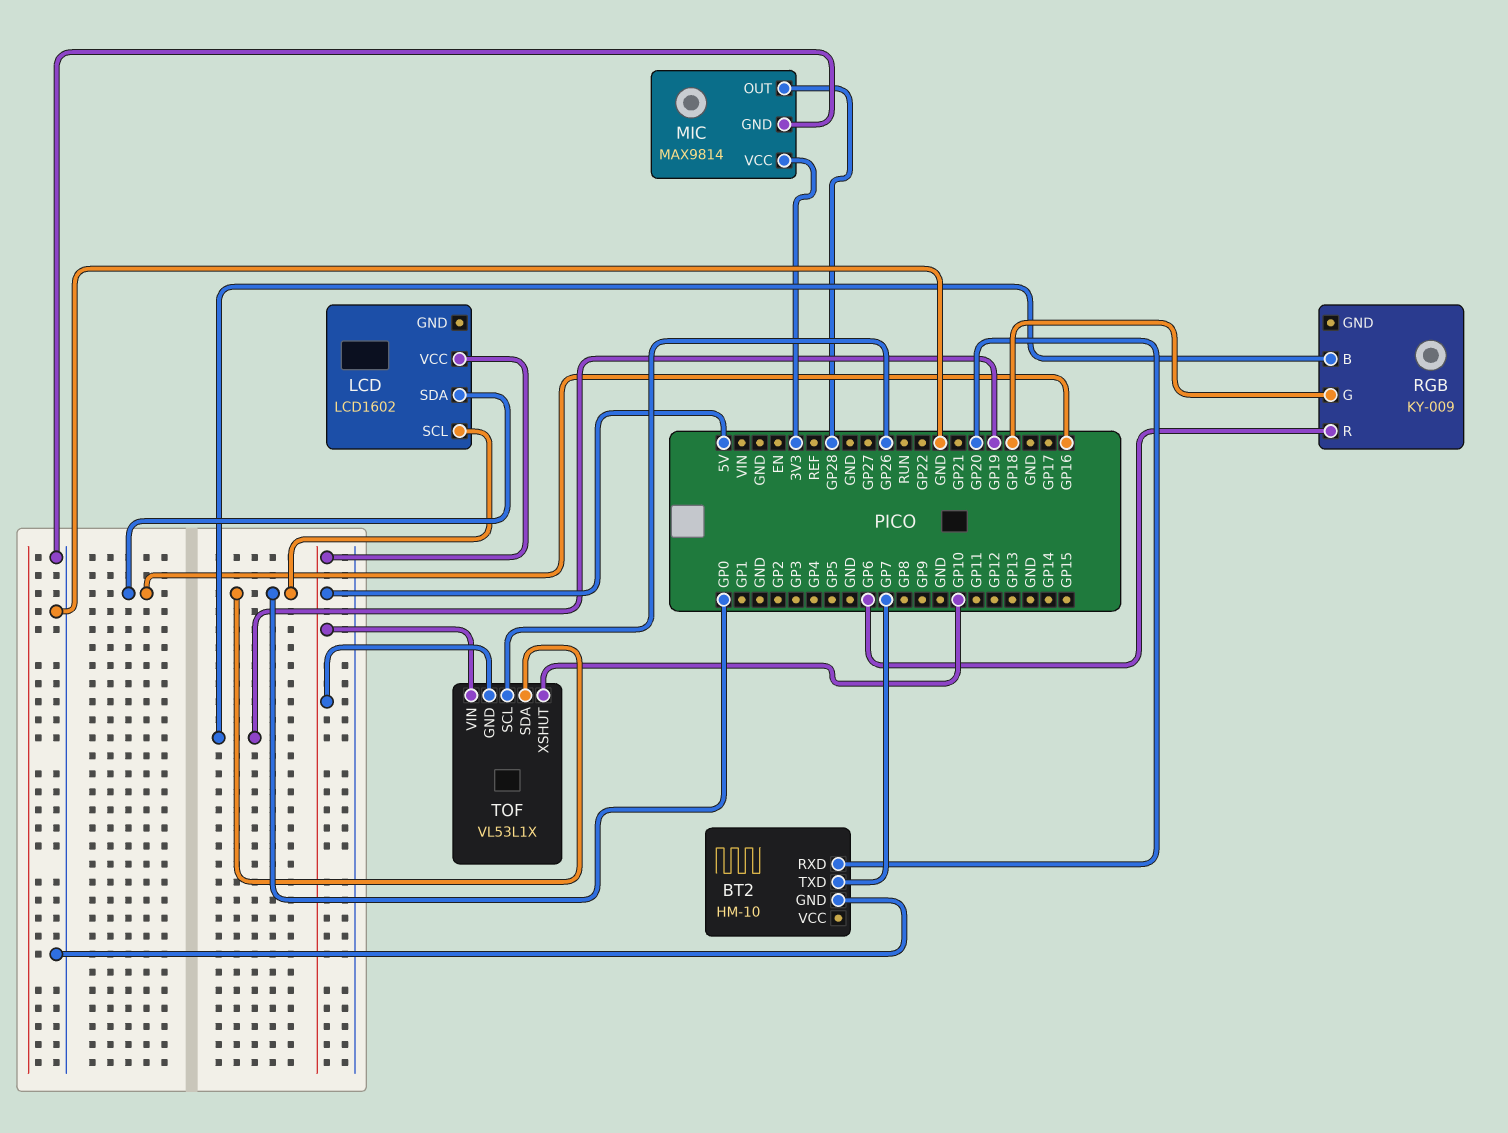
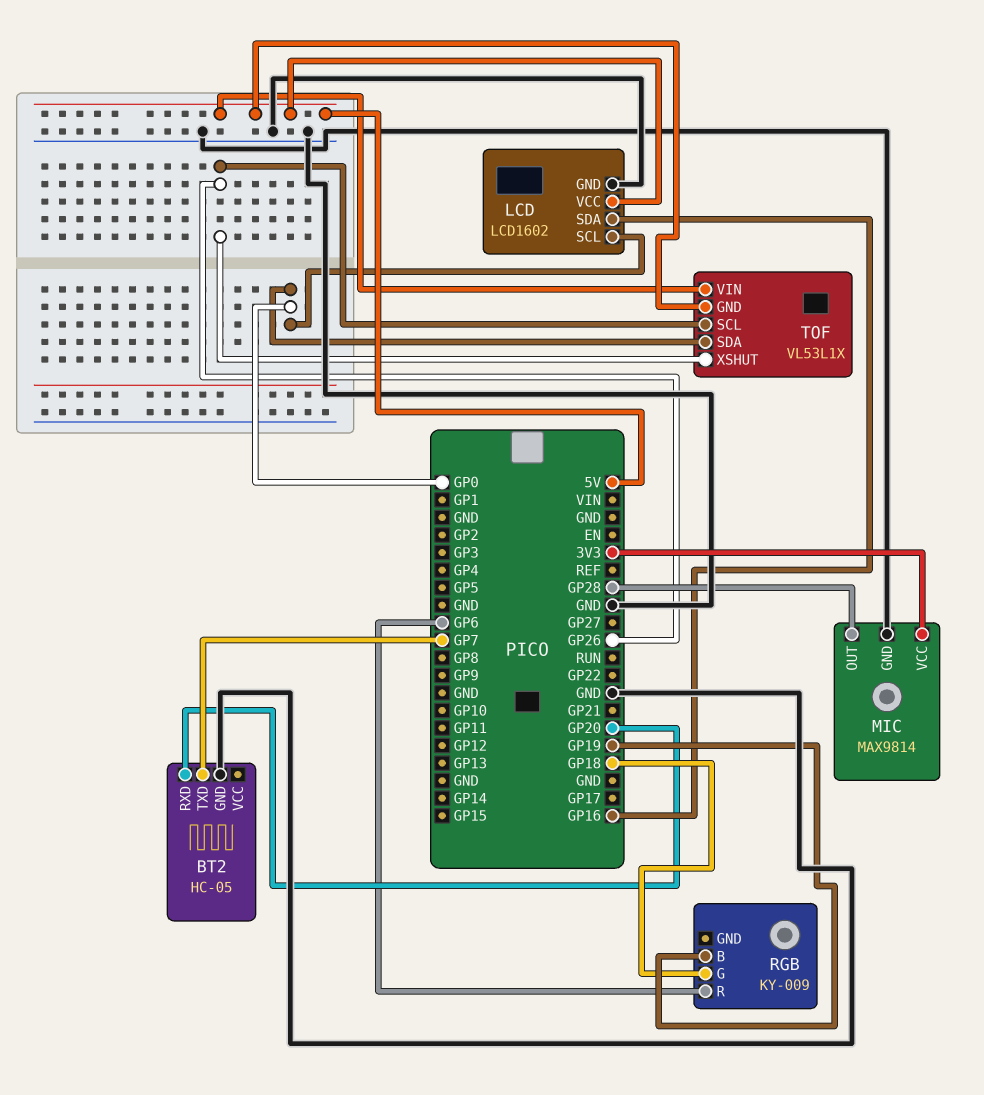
BT2: HM-10 -> HC-05
LCD pin GND: none -> GND
TOF pin XSHUT: GP10 -> GP26

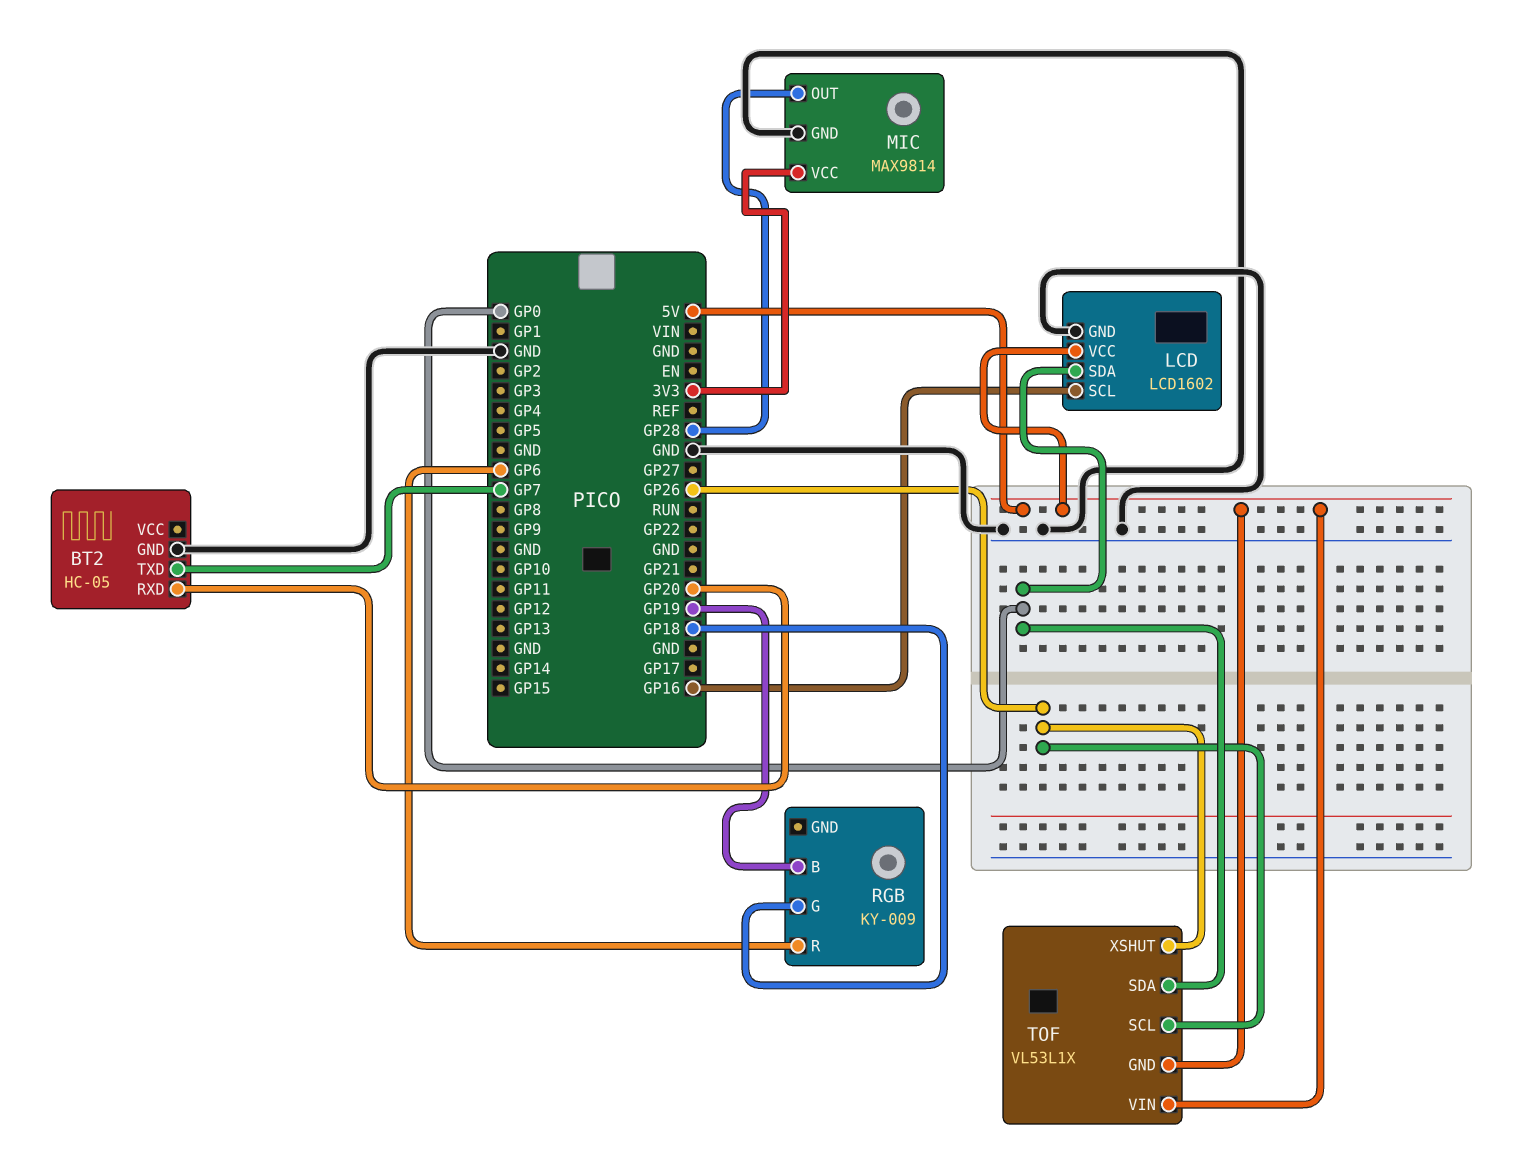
LCD pin SCL: GP0 -> GP16
LCD pin SDA: GP16 -> GP0

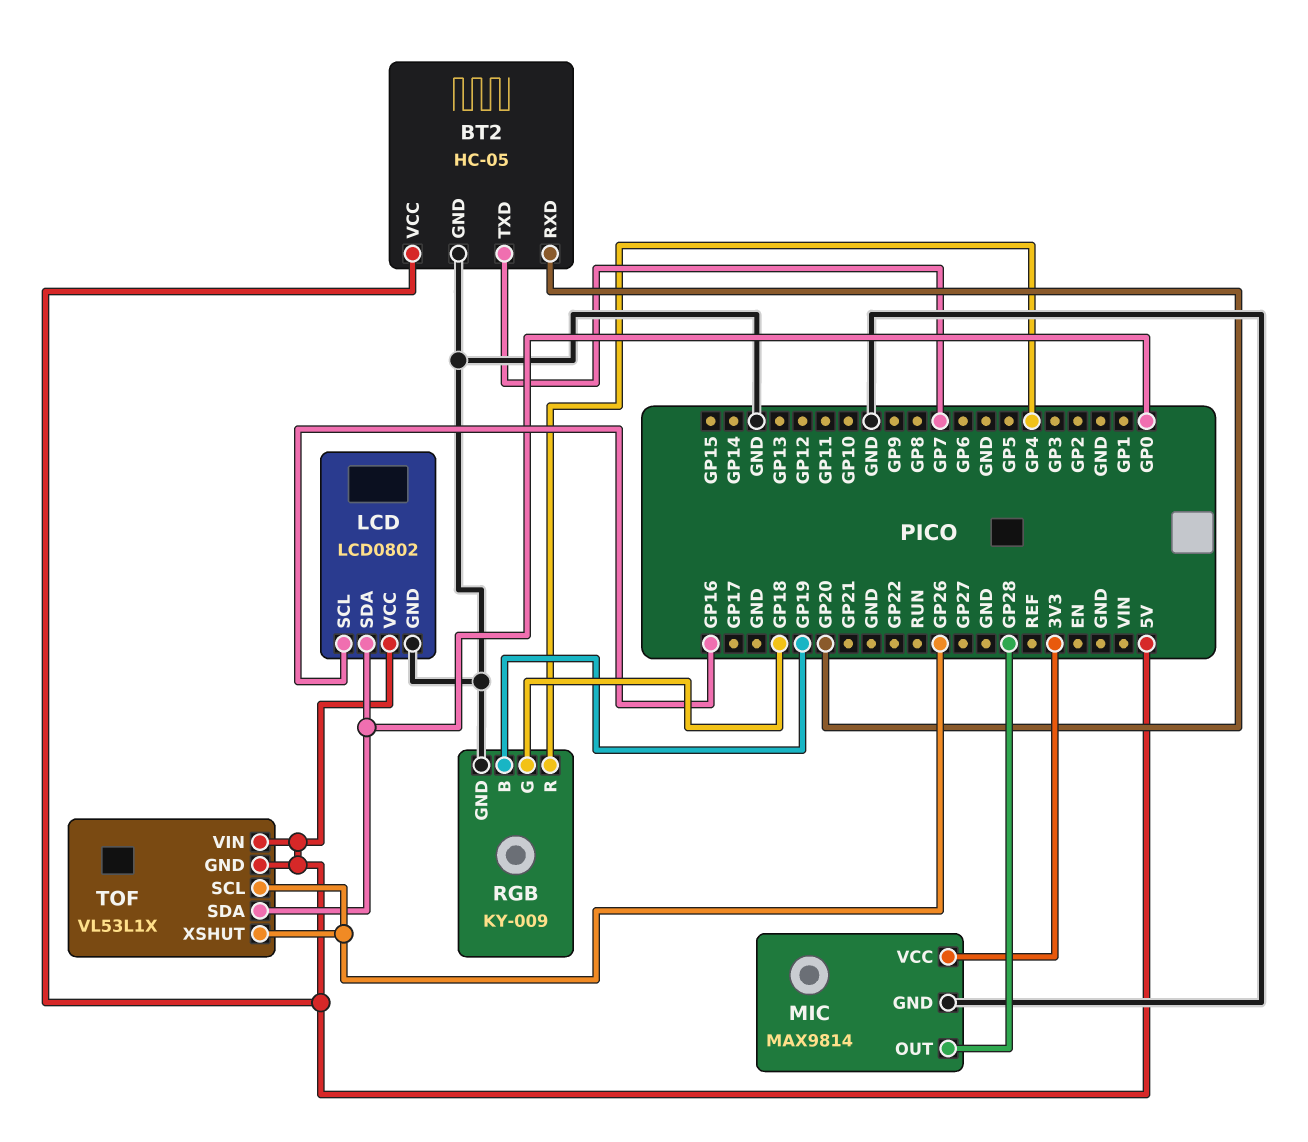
BT2 pin VCC: none -> 5V
LCD: LCD1602 -> LCD0802
RGB pin GND: none -> GND
RGB pin R: GP6 -> GP4

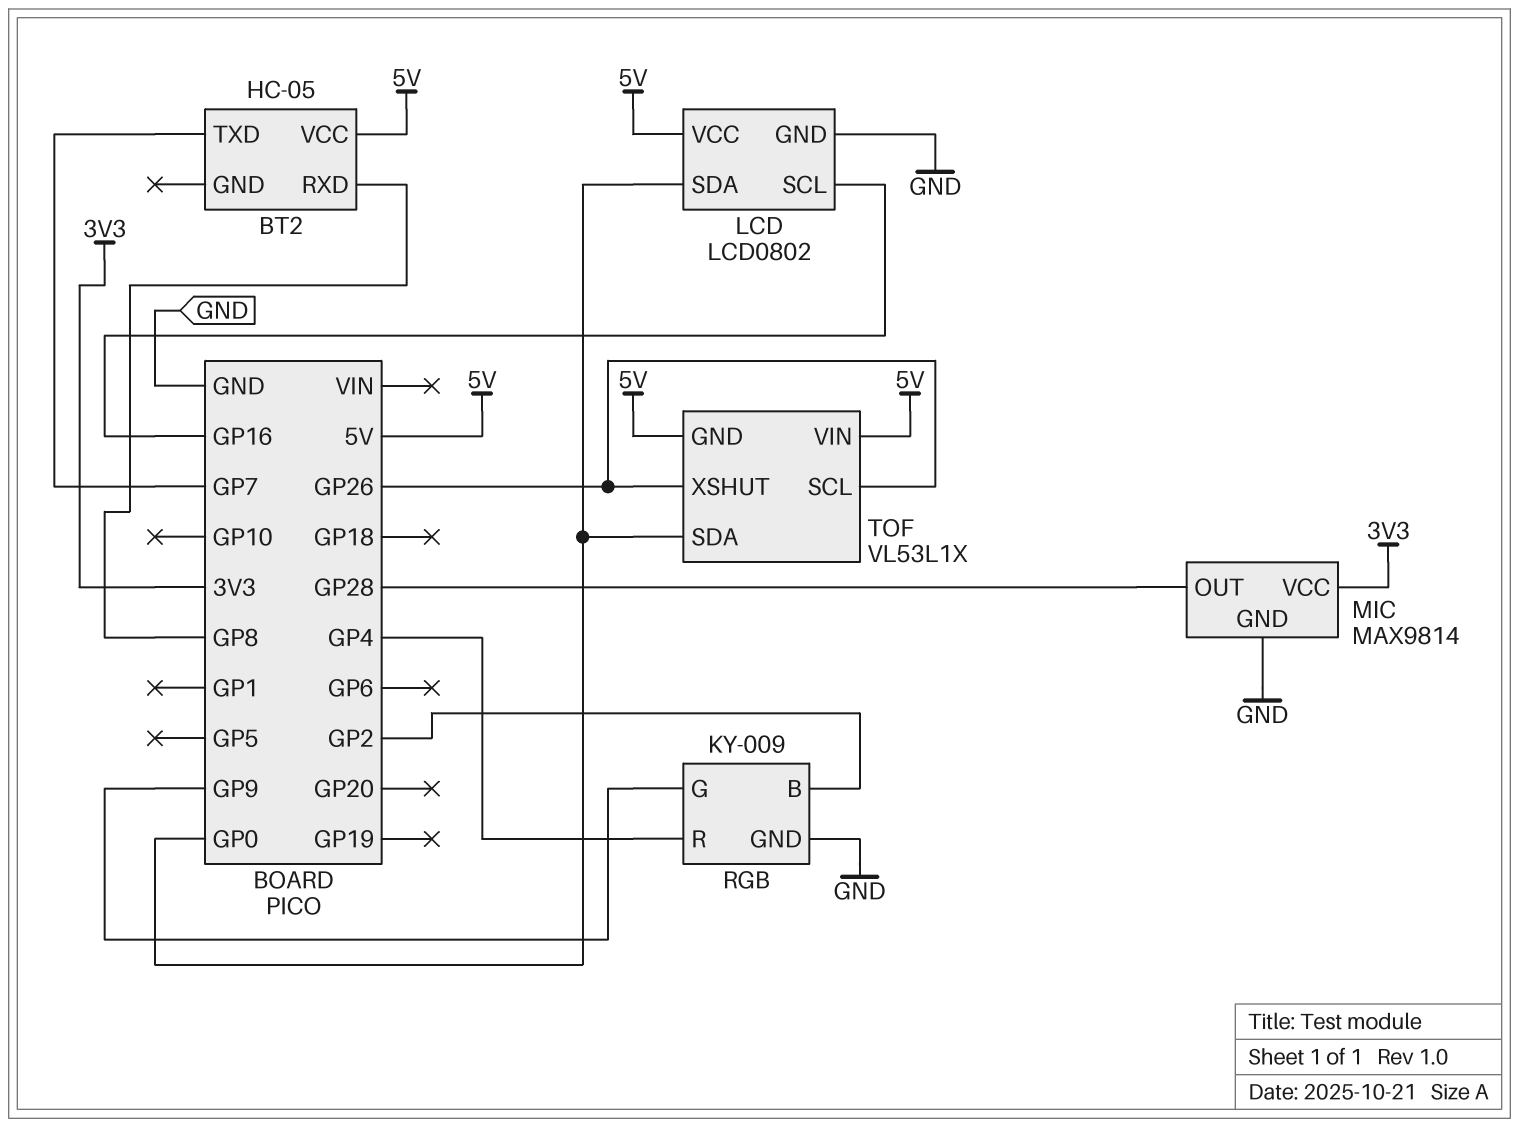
BT2 pin GND: GND -> none
BT2 pin RXD: GP20 -> GP8
RGB pin B: GP19 -> GP2
RGB pin G: GP18 -> GP9

